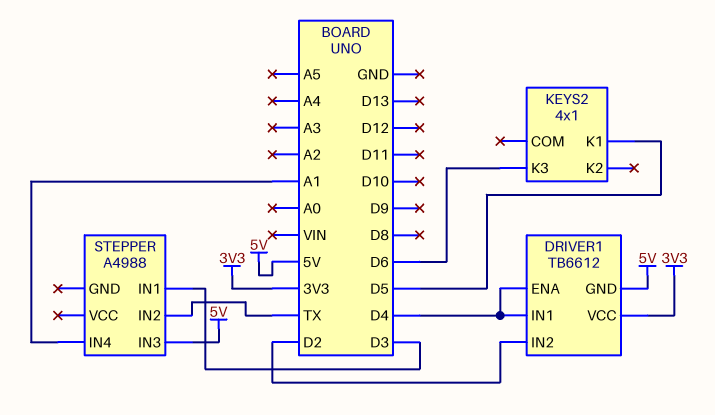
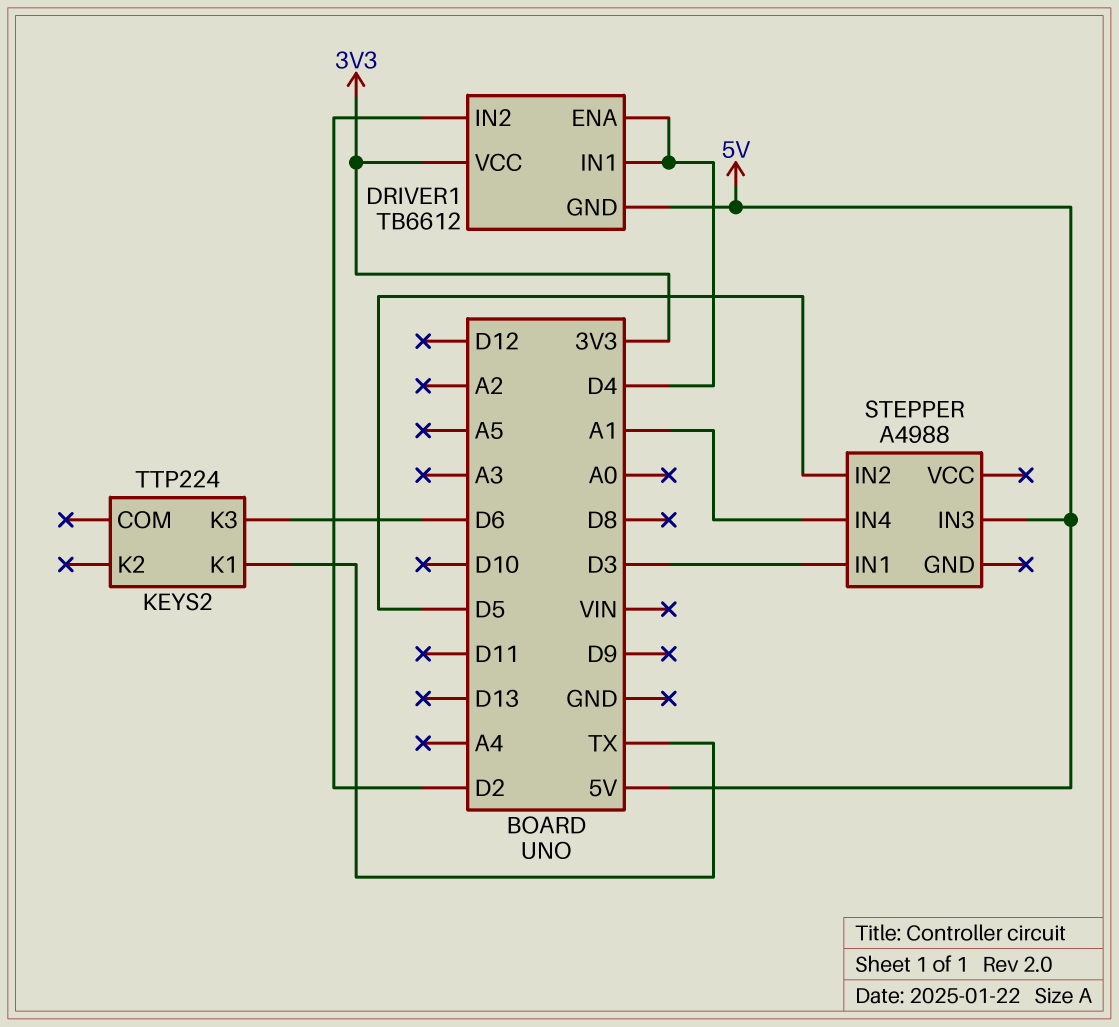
KEYS2: 4x1 -> TTP224
KEYS2 pin K1: D5 -> TX
STEPPER pin IN2: TX -> D5

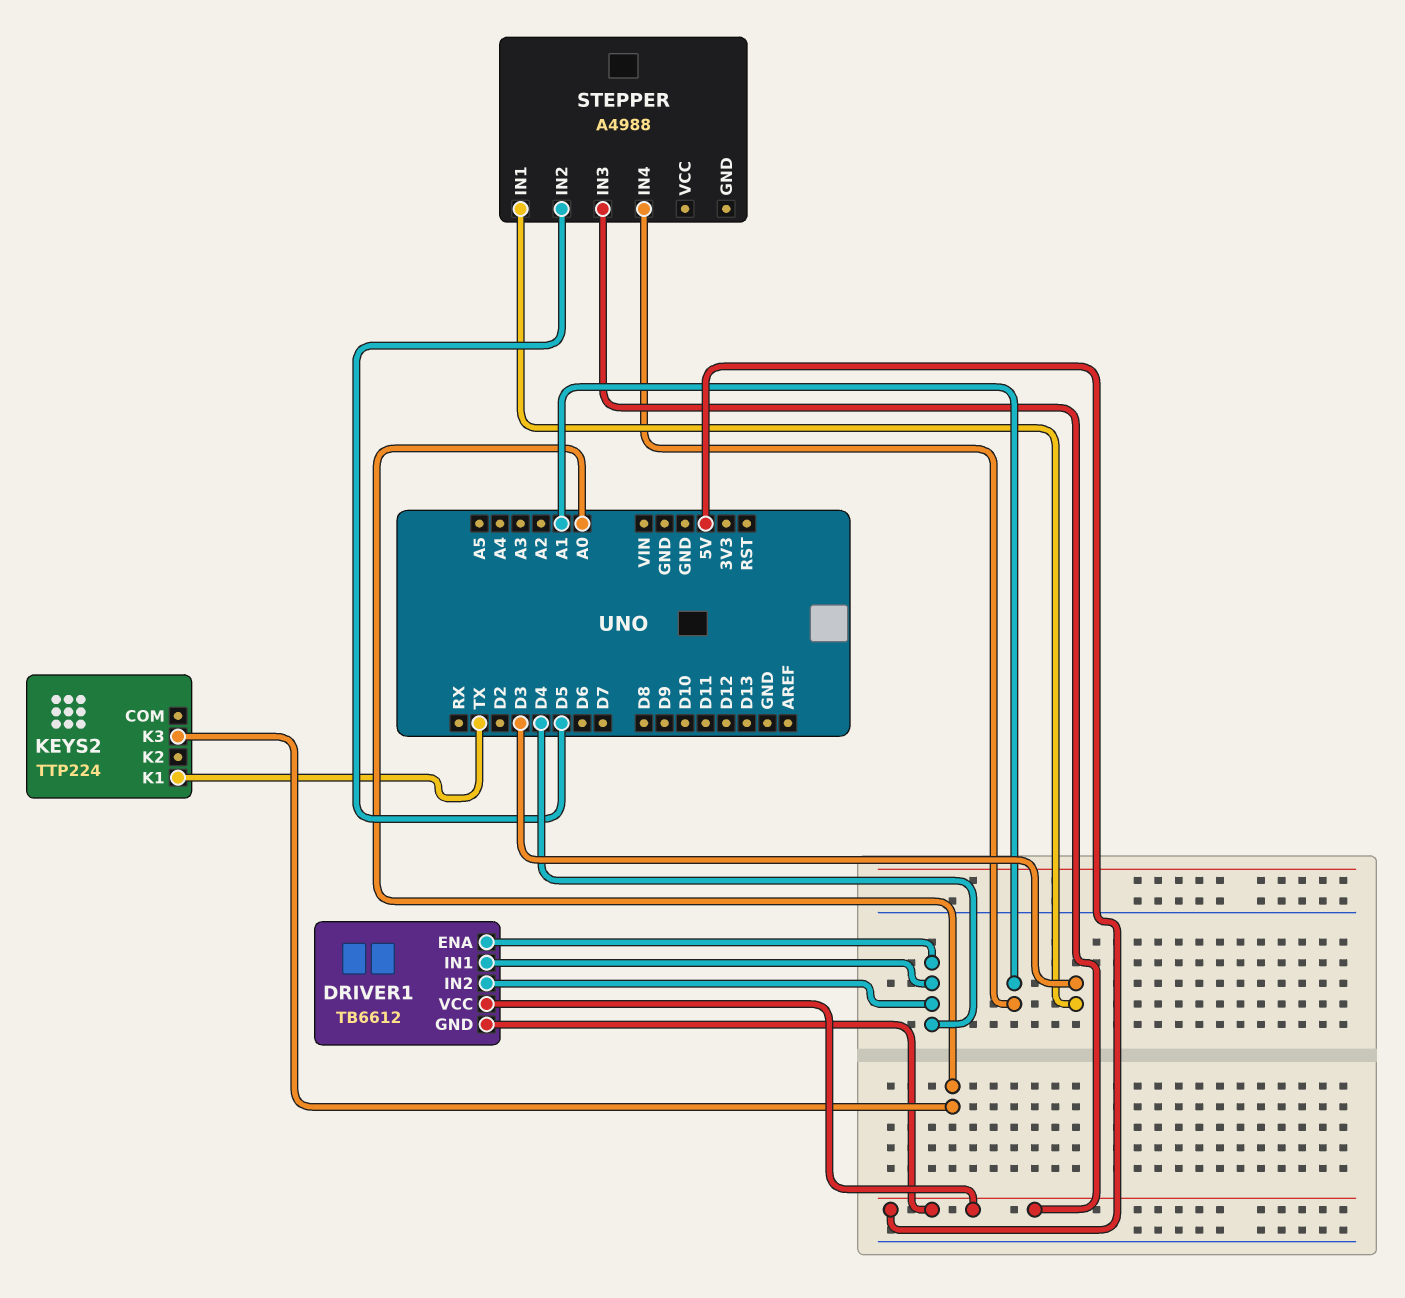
DRIVER1 pin IN2: D2 -> D4
DRIVER1 pin VCC: 3V3 -> 5V
KEYS2 pin K3: D6 -> A0

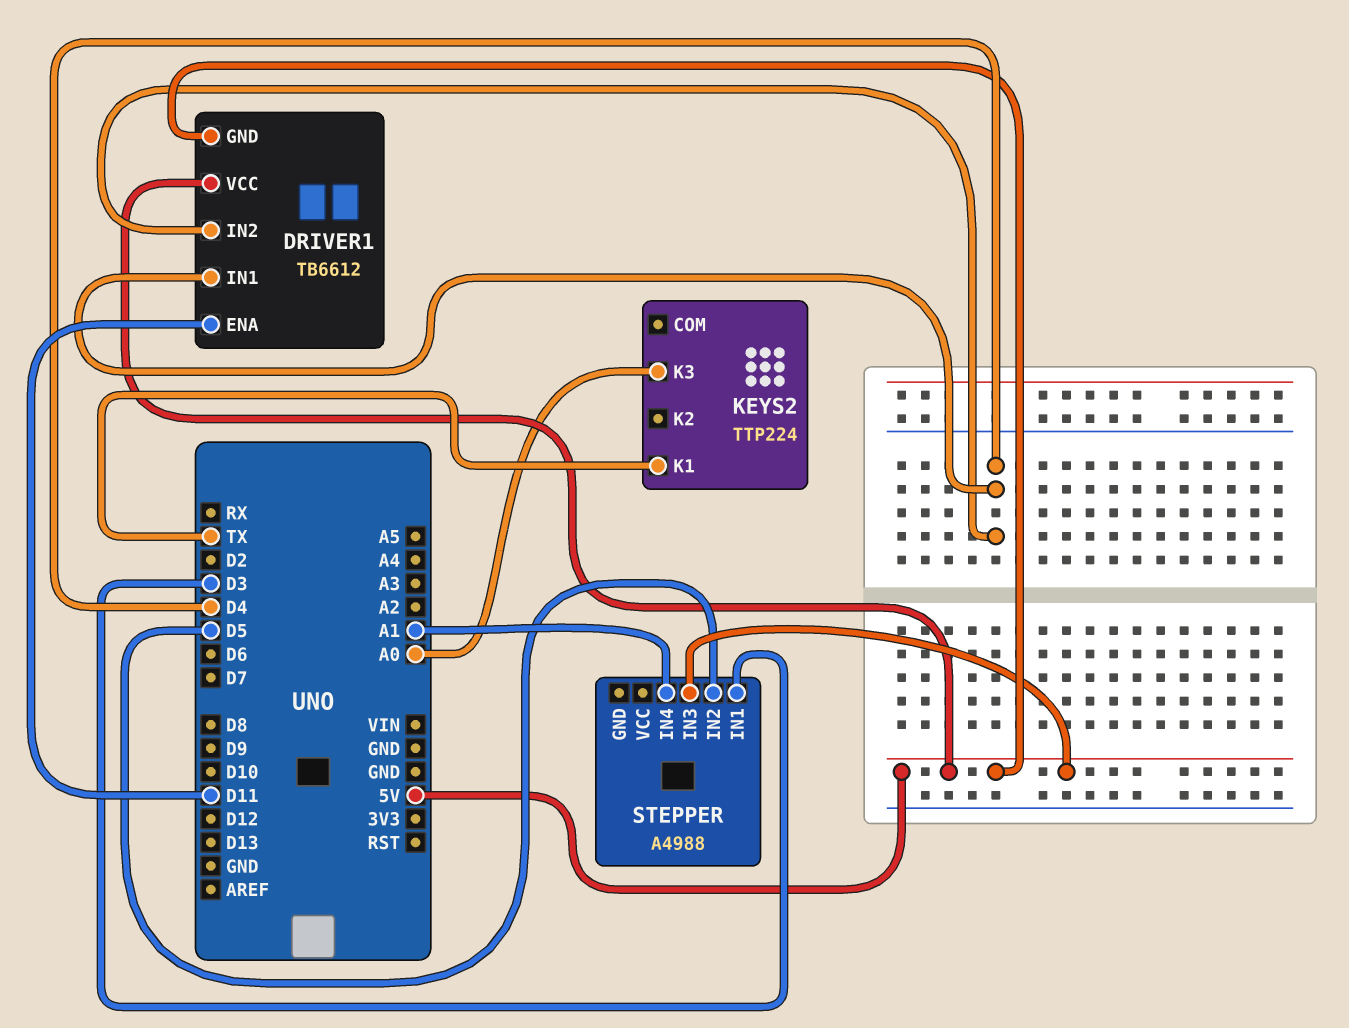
DRIVER1 pin ENA: D4 -> D11

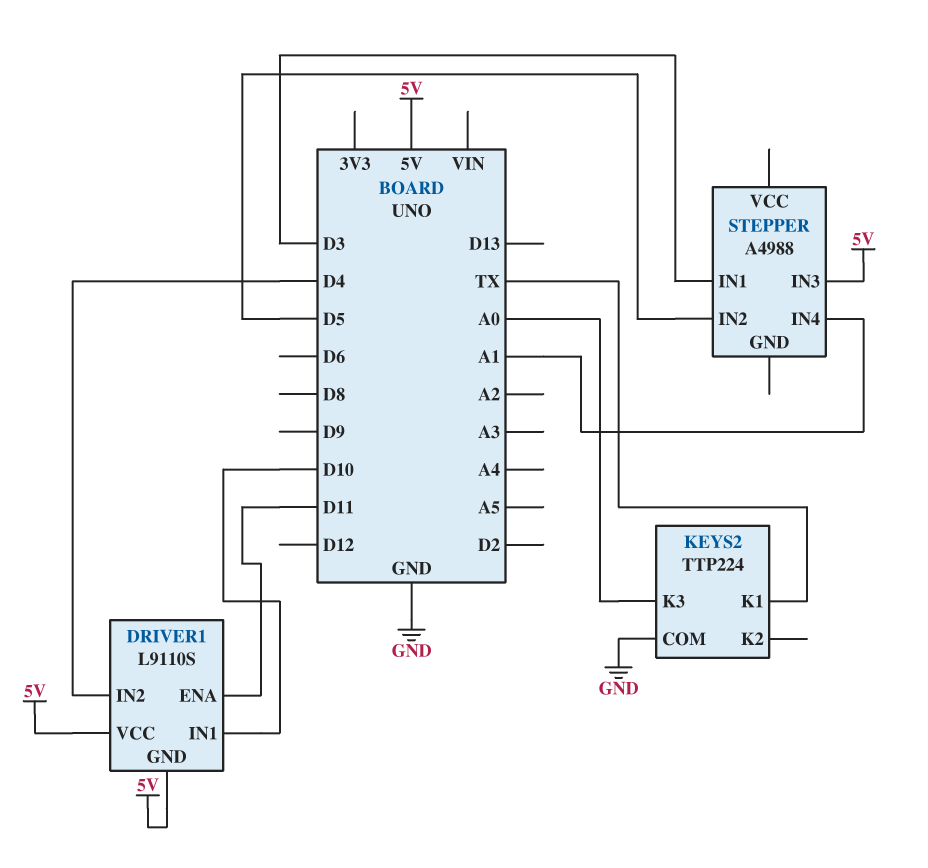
DRIVER1: TB6612 -> L9110S
DRIVER1 pin IN1: D4 -> D10
KEYS2 pin COM: none -> GND

